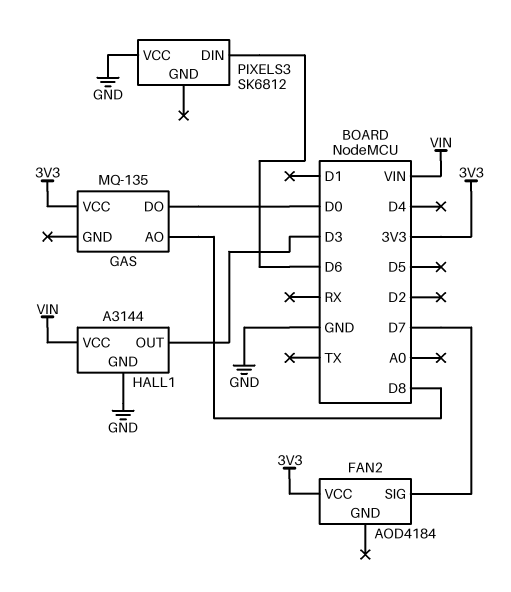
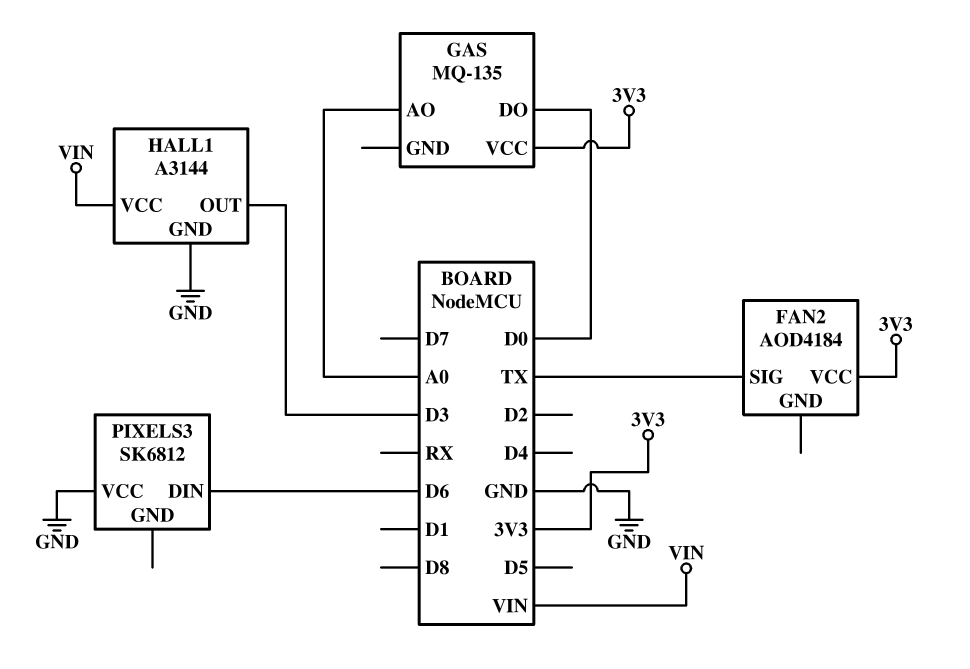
FAN2 pin SIG: D7 -> TX
GAS pin AO: D8 -> A0

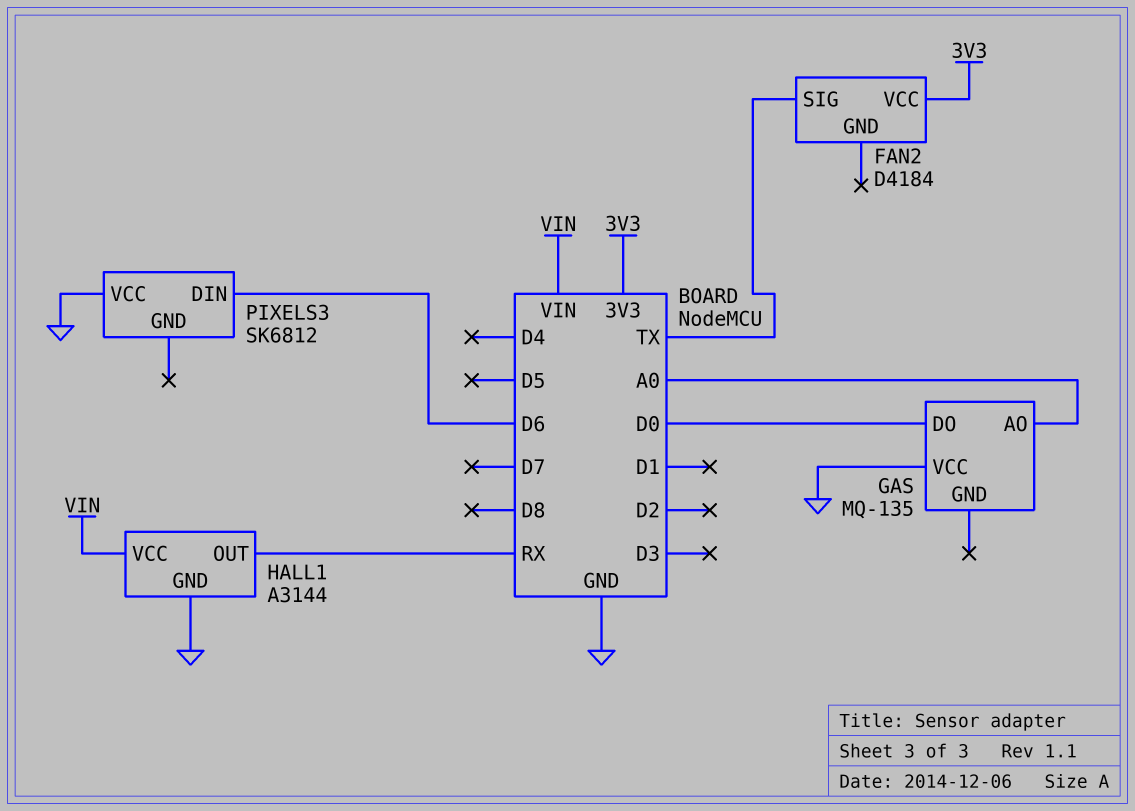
FAN2: AOD4184 -> D4184
GAS pin VCC: 3V3 -> GND
HALL1 pin OUT: D3 -> RX

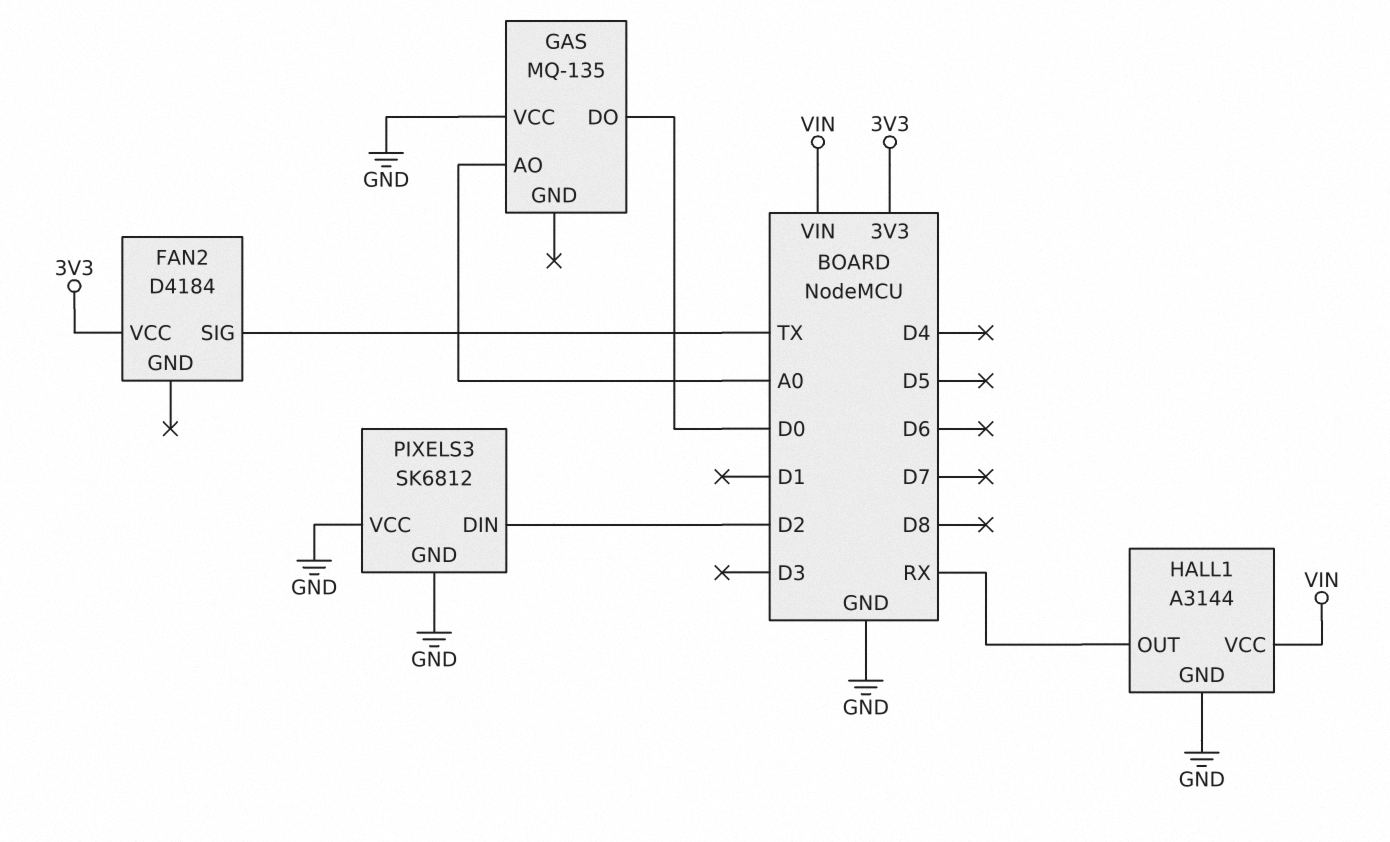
PIXELS3 pin DIN: D6 -> D2
PIXELS3 pin GND: none -> GND

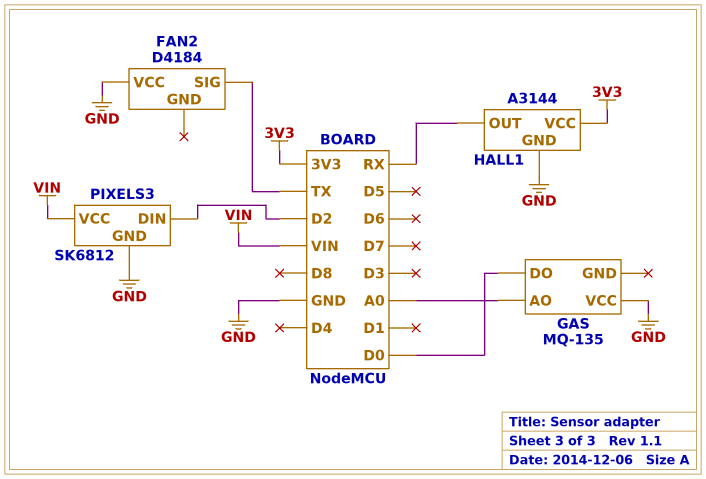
FAN2 pin VCC: 3V3 -> GND
HALL1 pin VCC: VIN -> 3V3
PIXELS3 pin VCC: GND -> VIN

